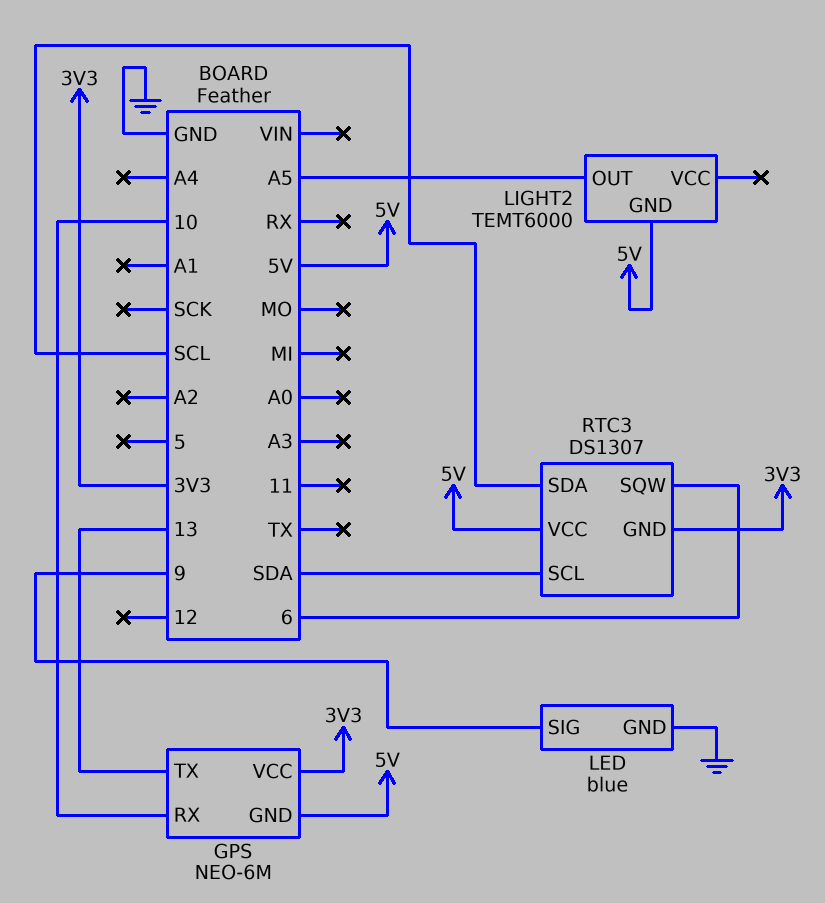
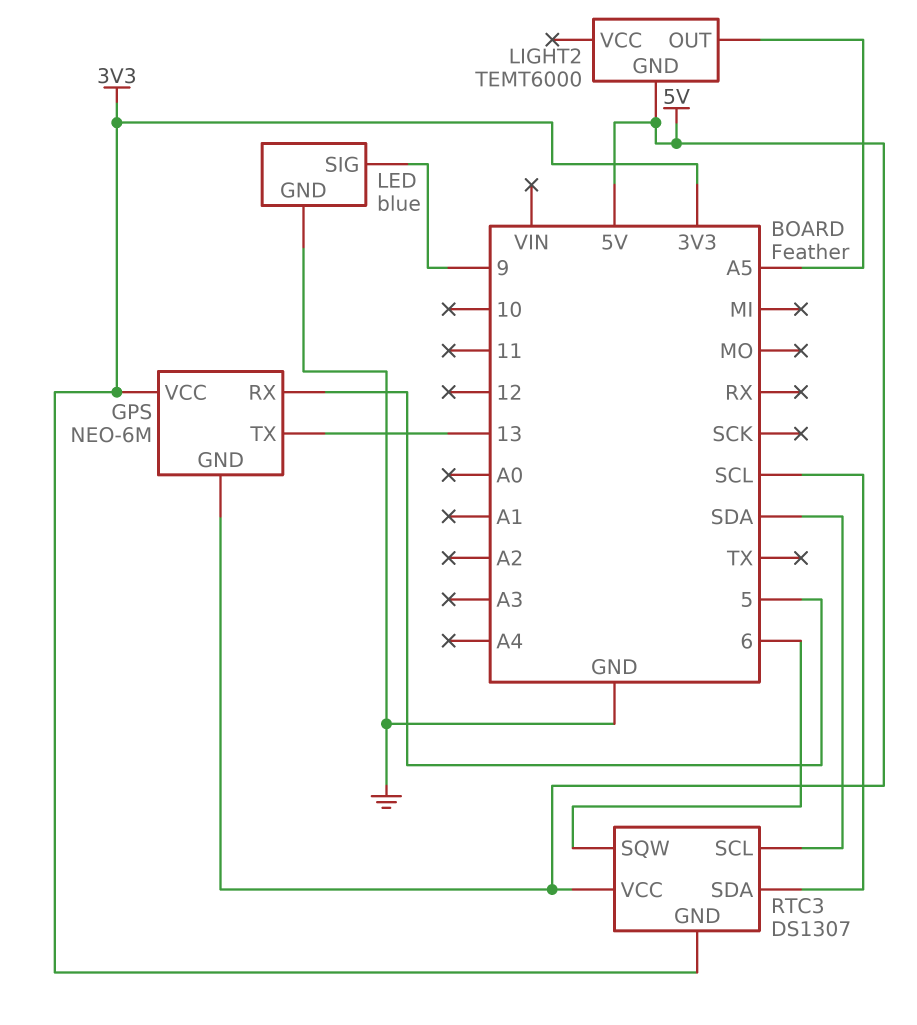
GPS pin RX: 10 -> 5

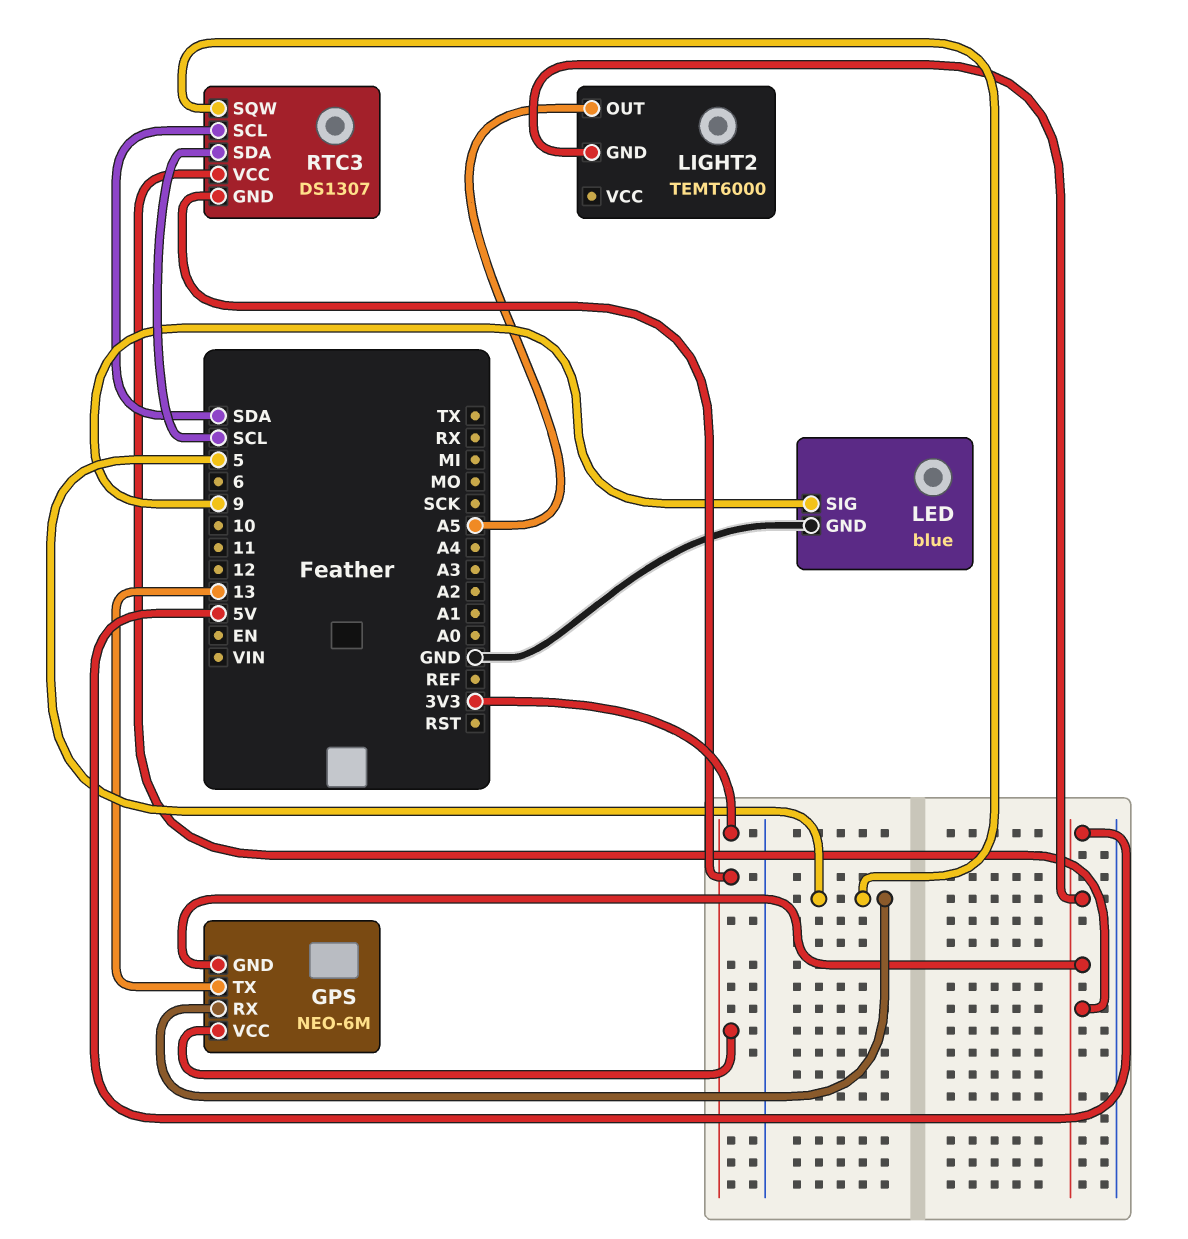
RTC3 pin SQW: 6 -> 5

